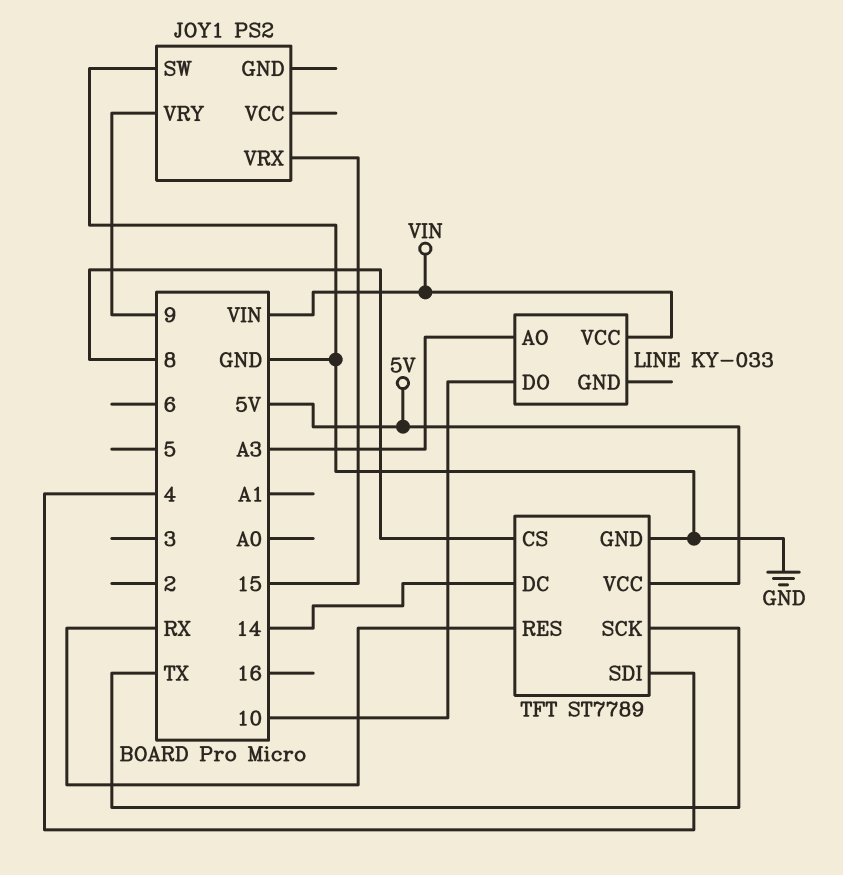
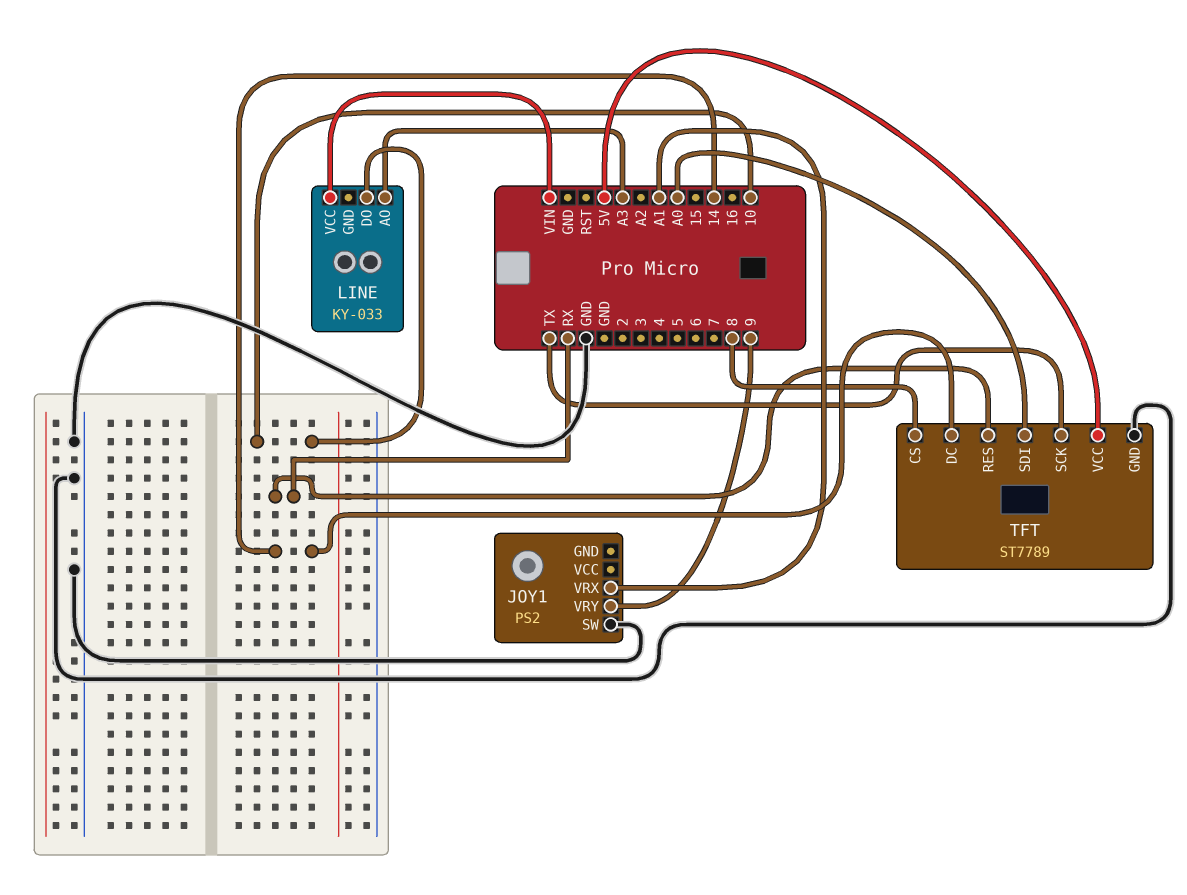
JOY1 pin VRX: 15 -> A1
TFT pin SDI: 4 -> A0

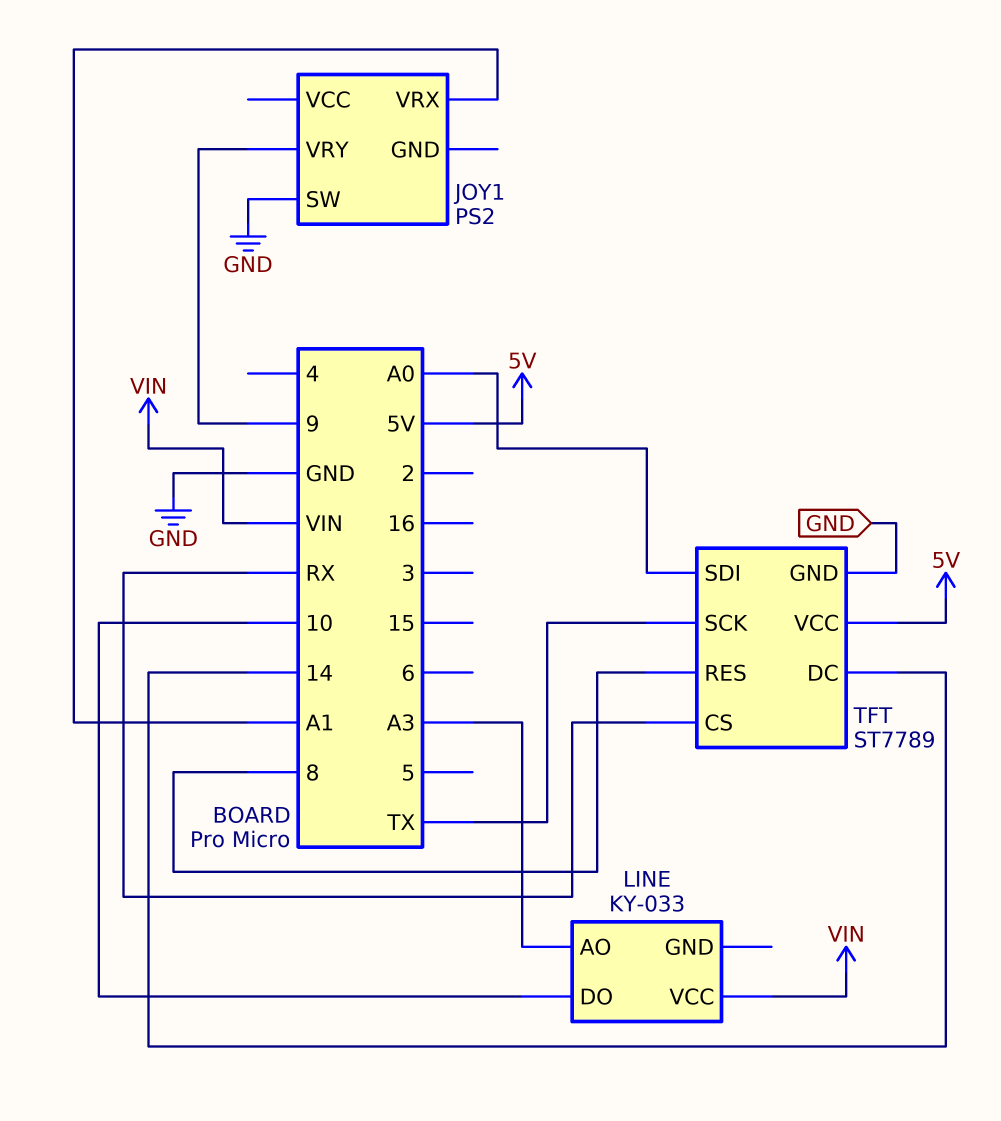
TFT pin CS: 8 -> RX
TFT pin RES: RX -> 8

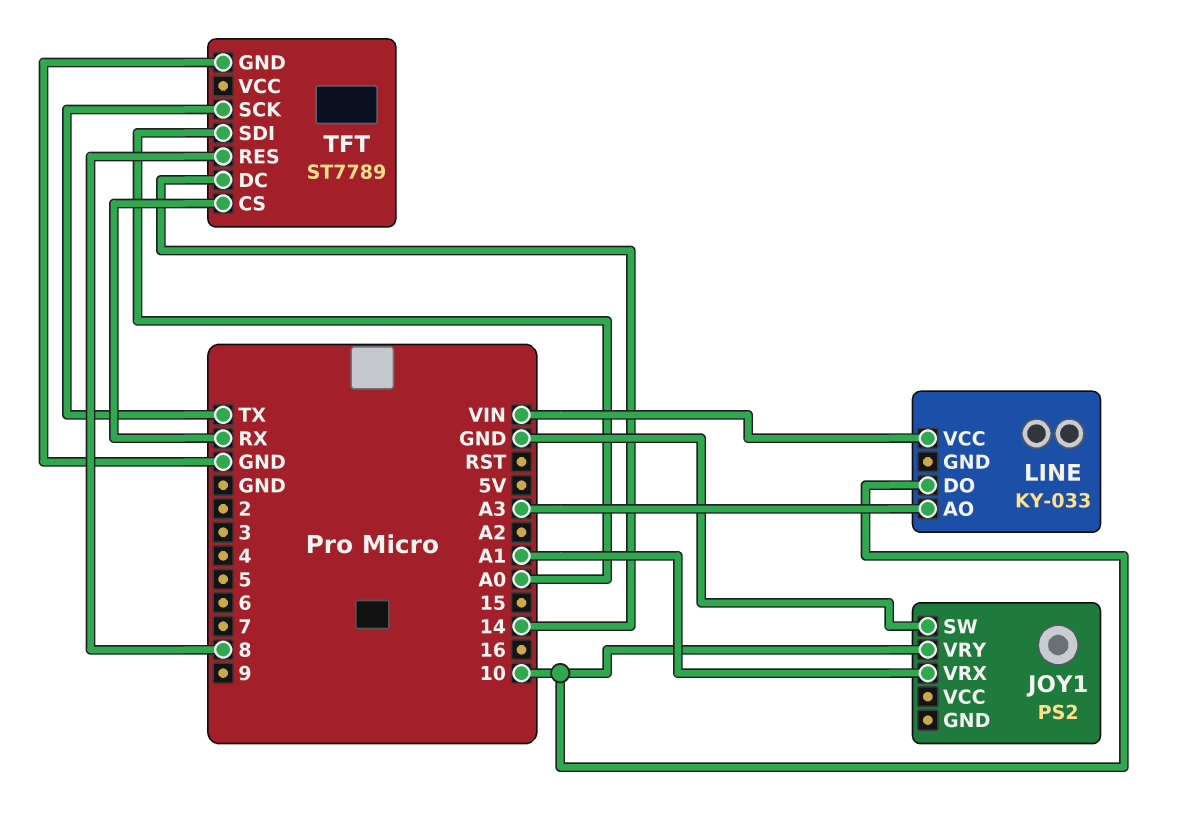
JOY1 pin VRY: 9 -> 10
TFT pin VCC: 5V -> none

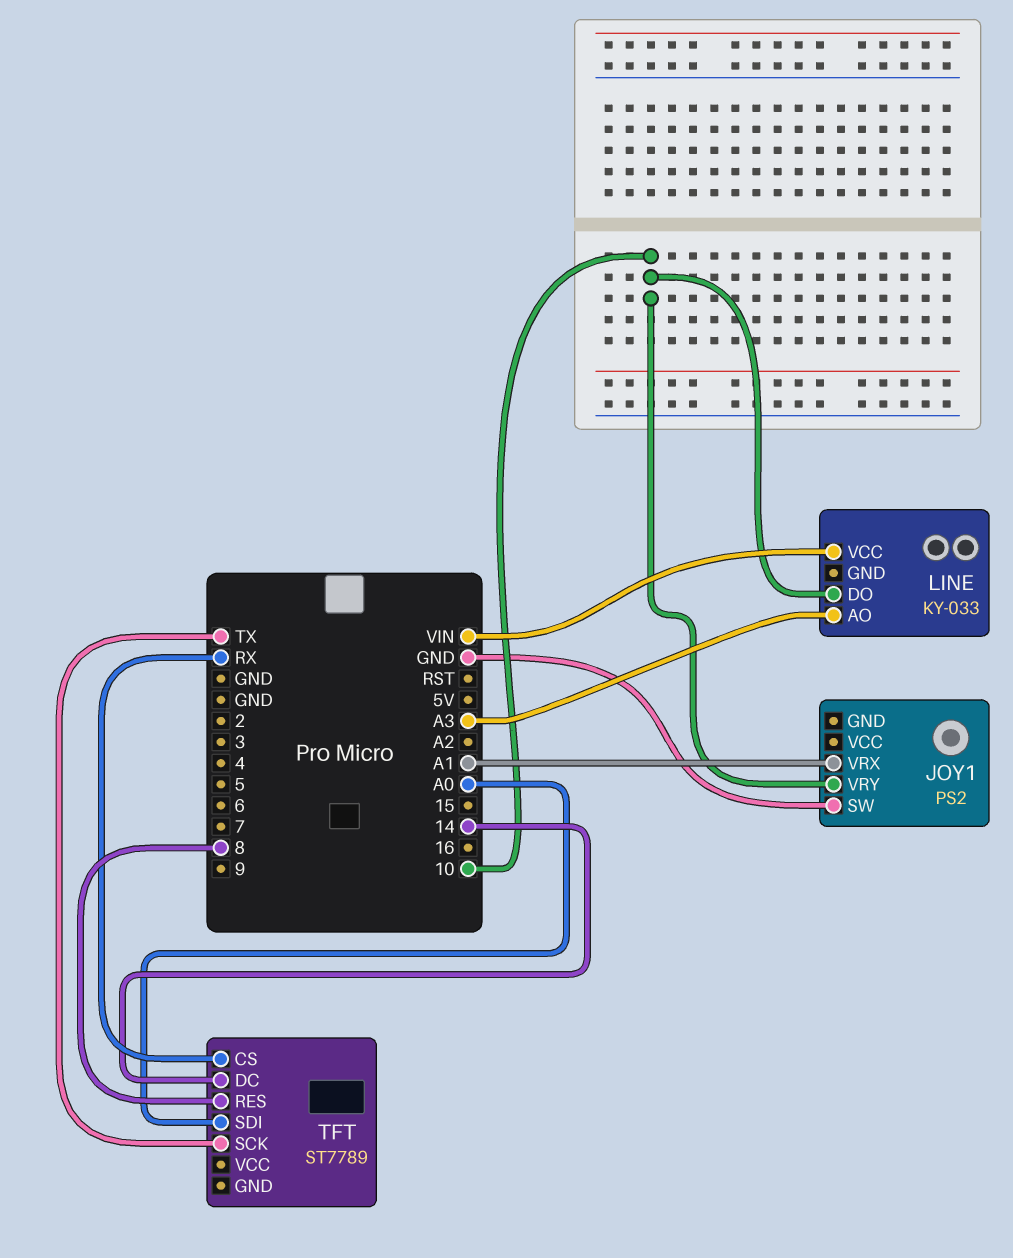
TFT pin GND: GND -> none

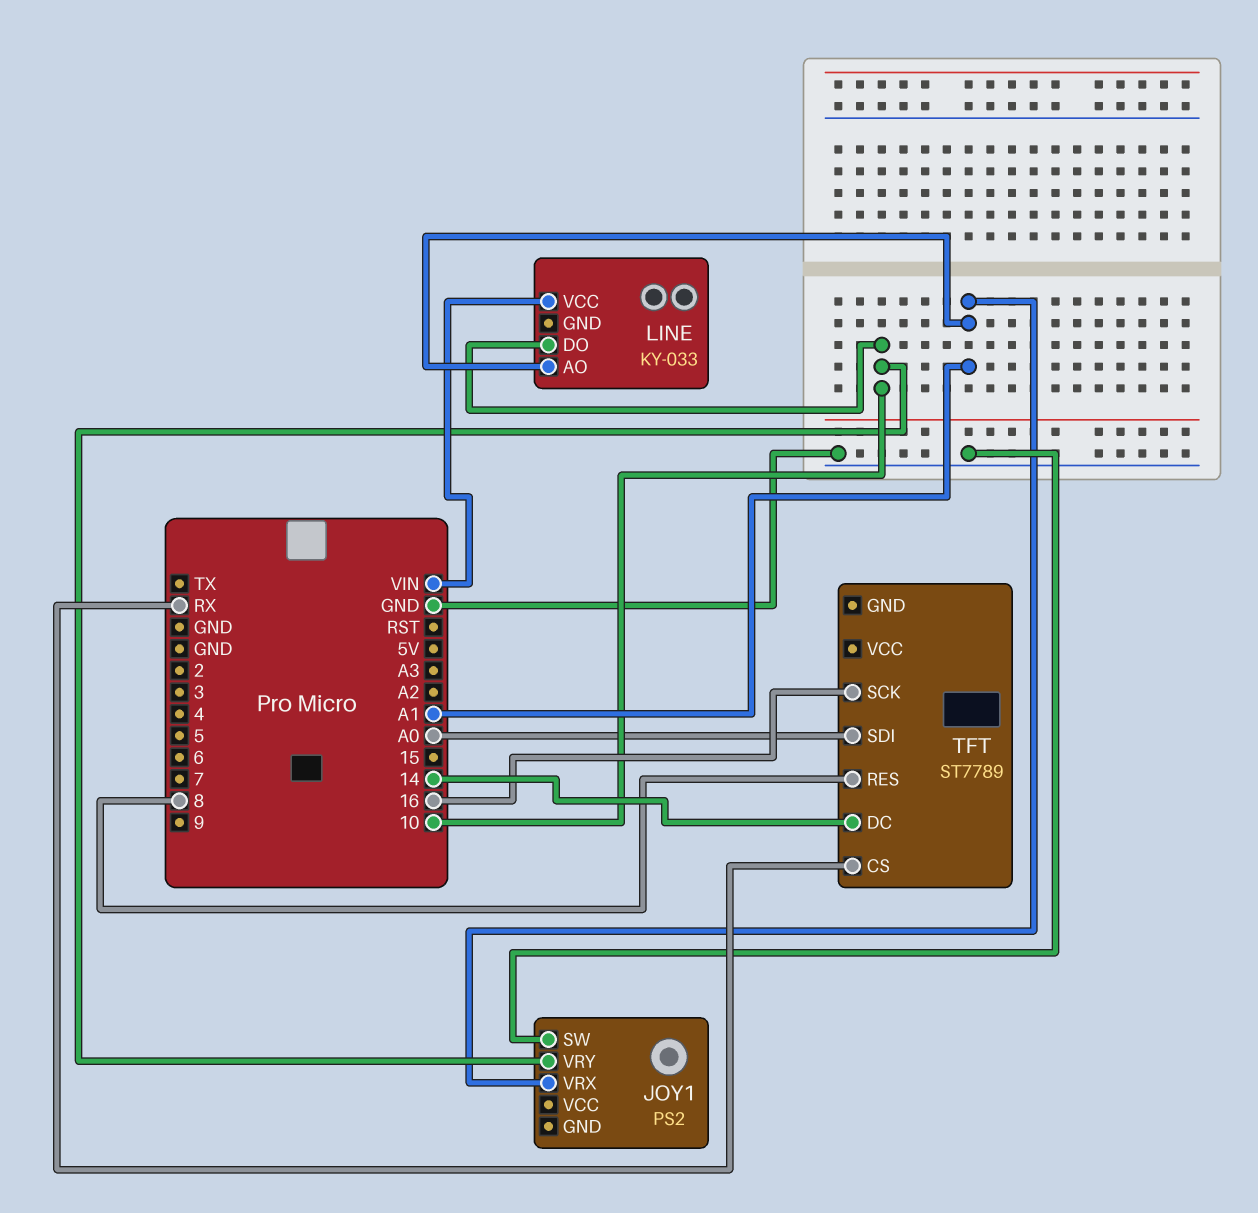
LINE pin AO: A3 -> A1
TFT pin SCK: TX -> 16

